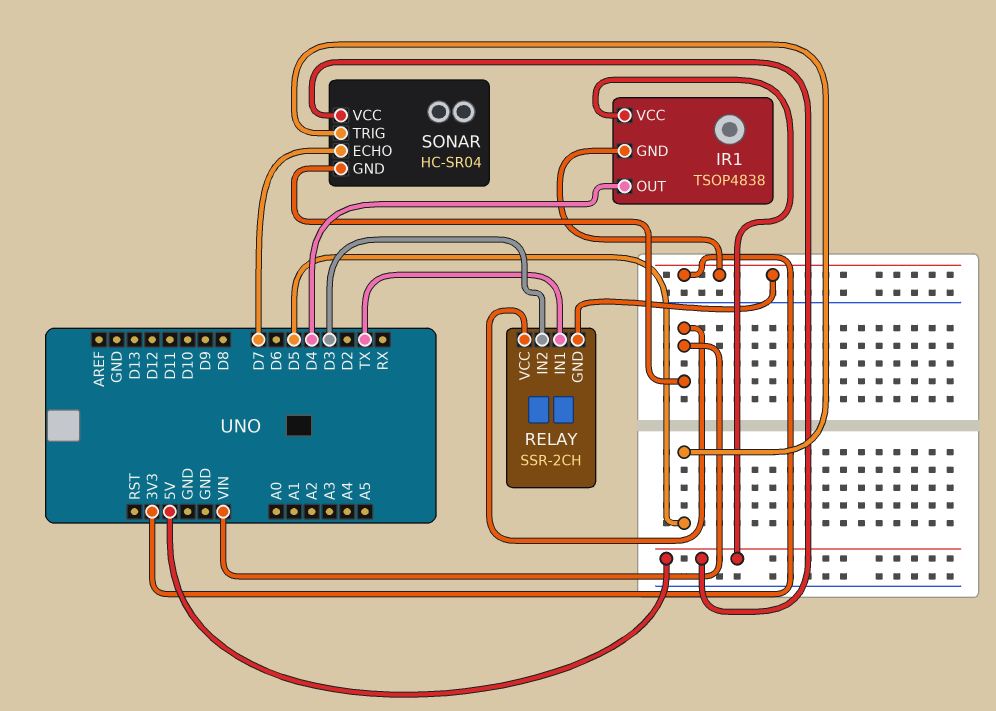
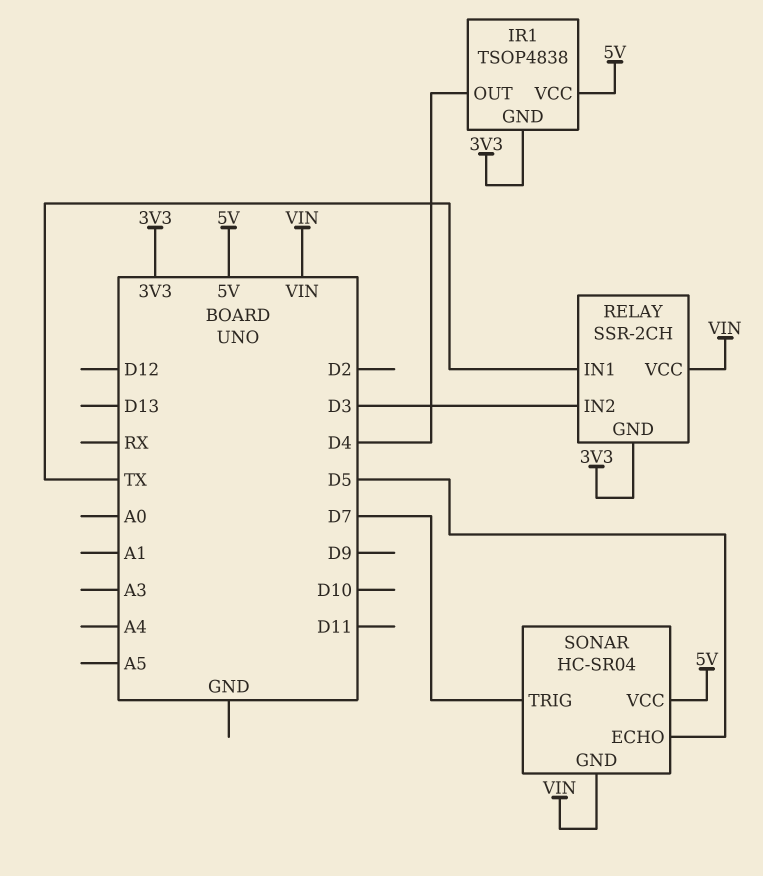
SONAR pin ECHO: D7 -> D5
SONAR pin TRIG: D5 -> D7

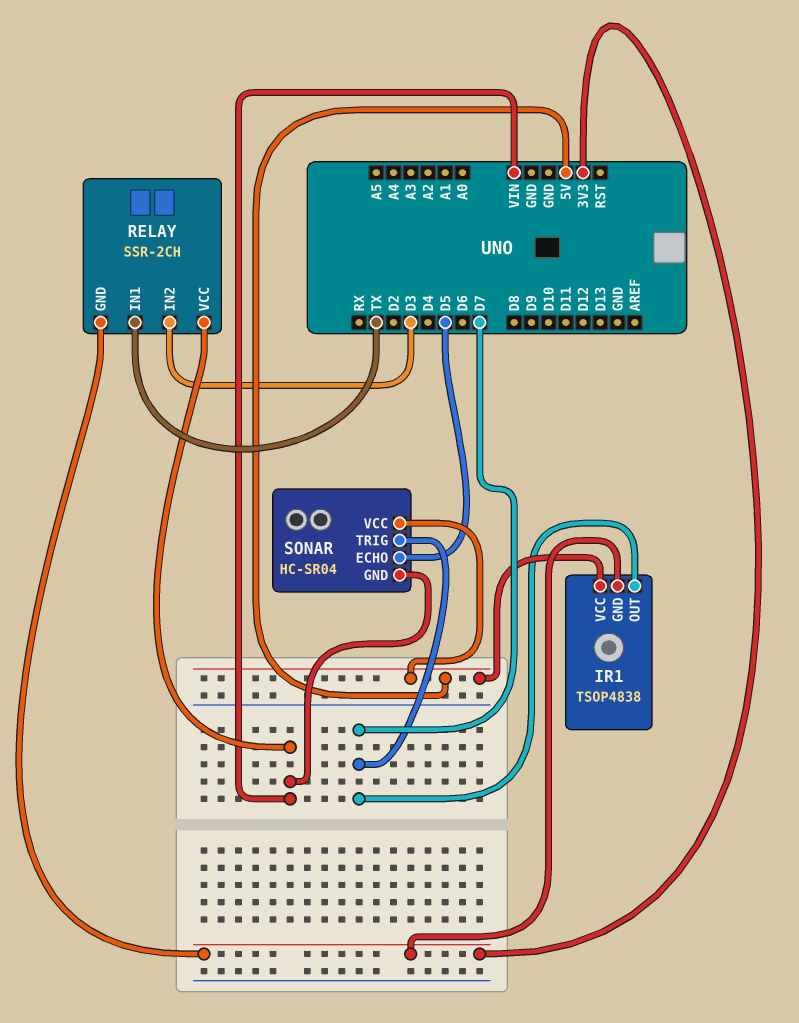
IR1 pin OUT: D4 -> D7

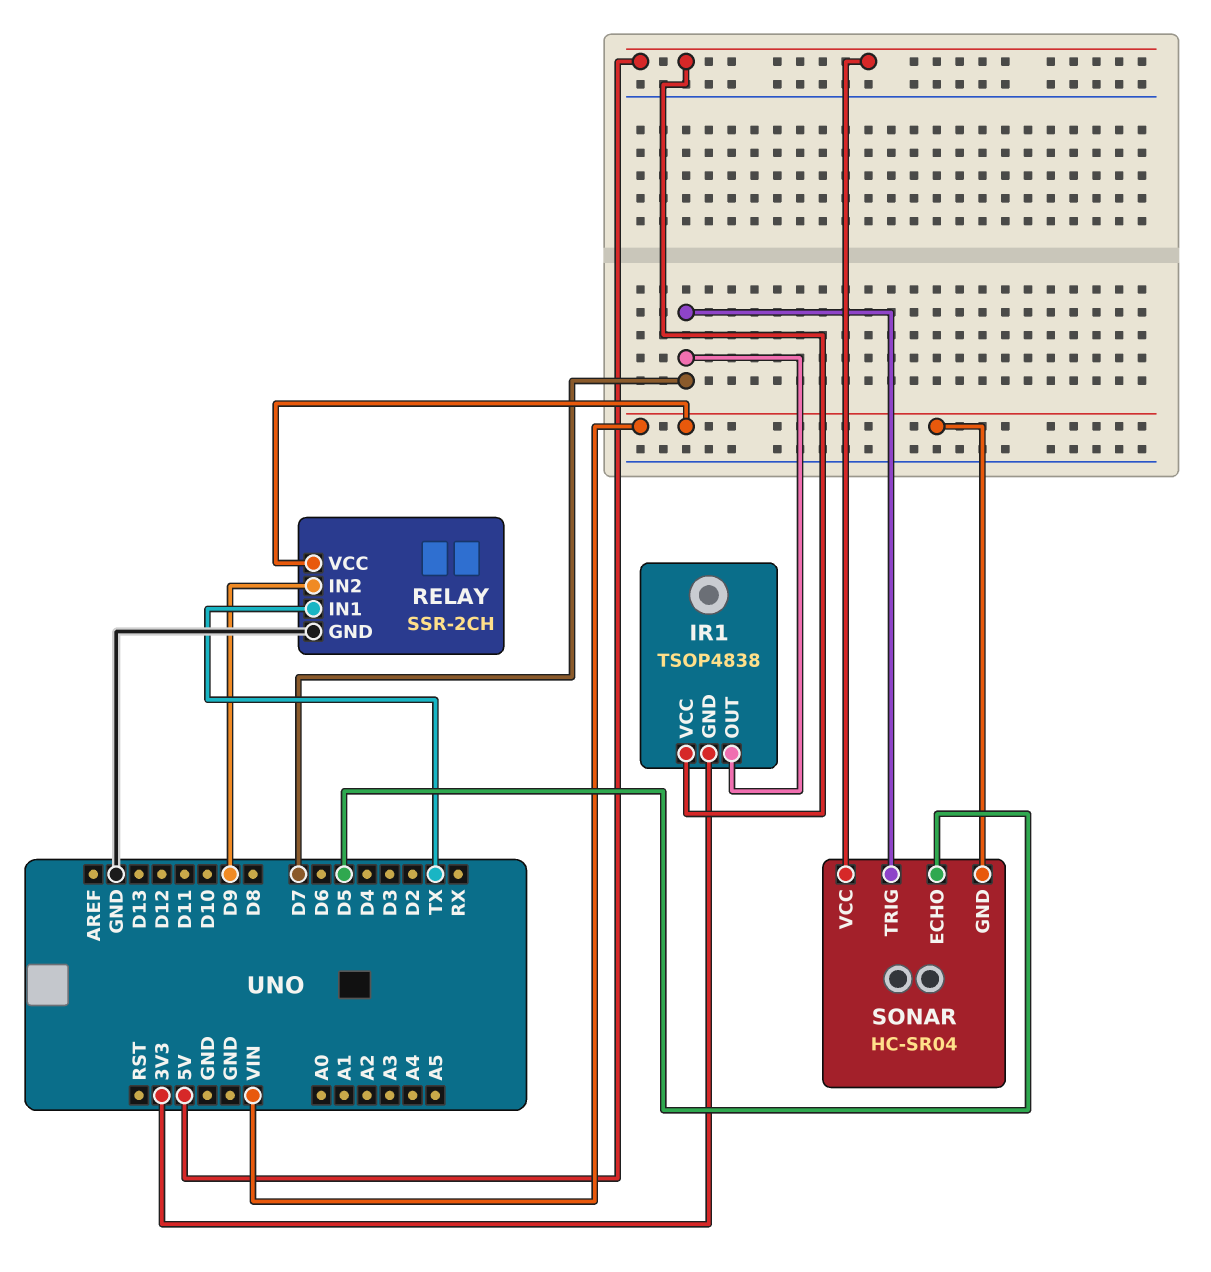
RELAY pin GND: 3V3 -> GND
RELAY pin IN2: D3 -> D9

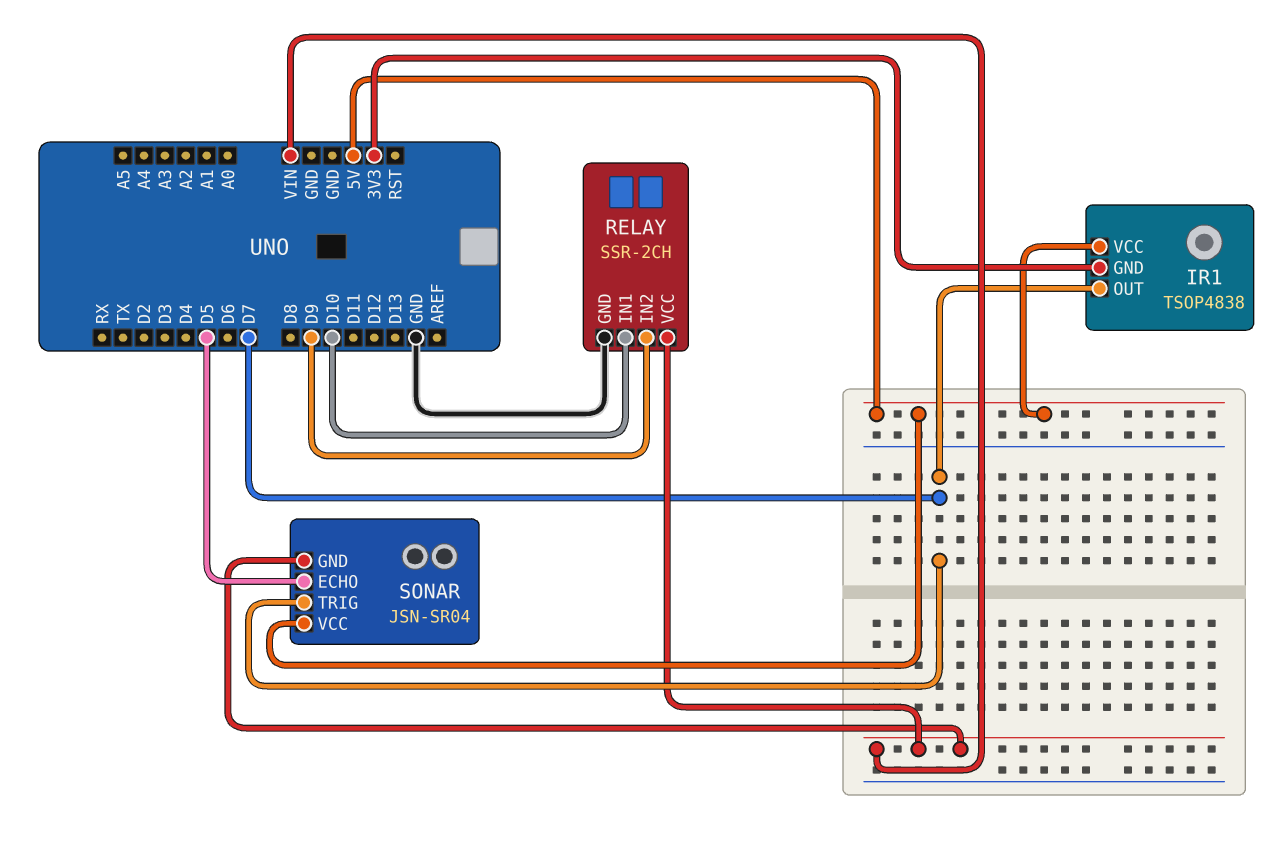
RELAY pin IN1: TX -> D10
SONAR: HC-SR04 -> JSN-SR04

